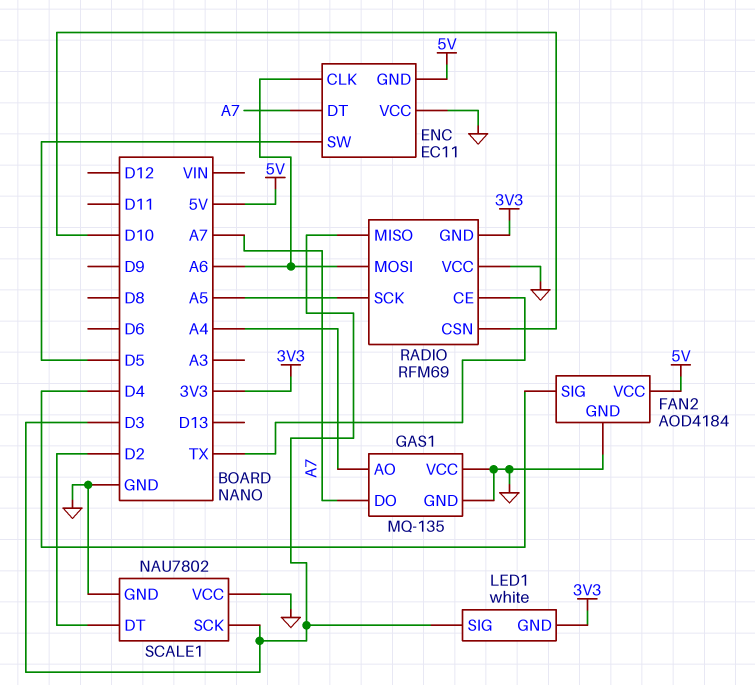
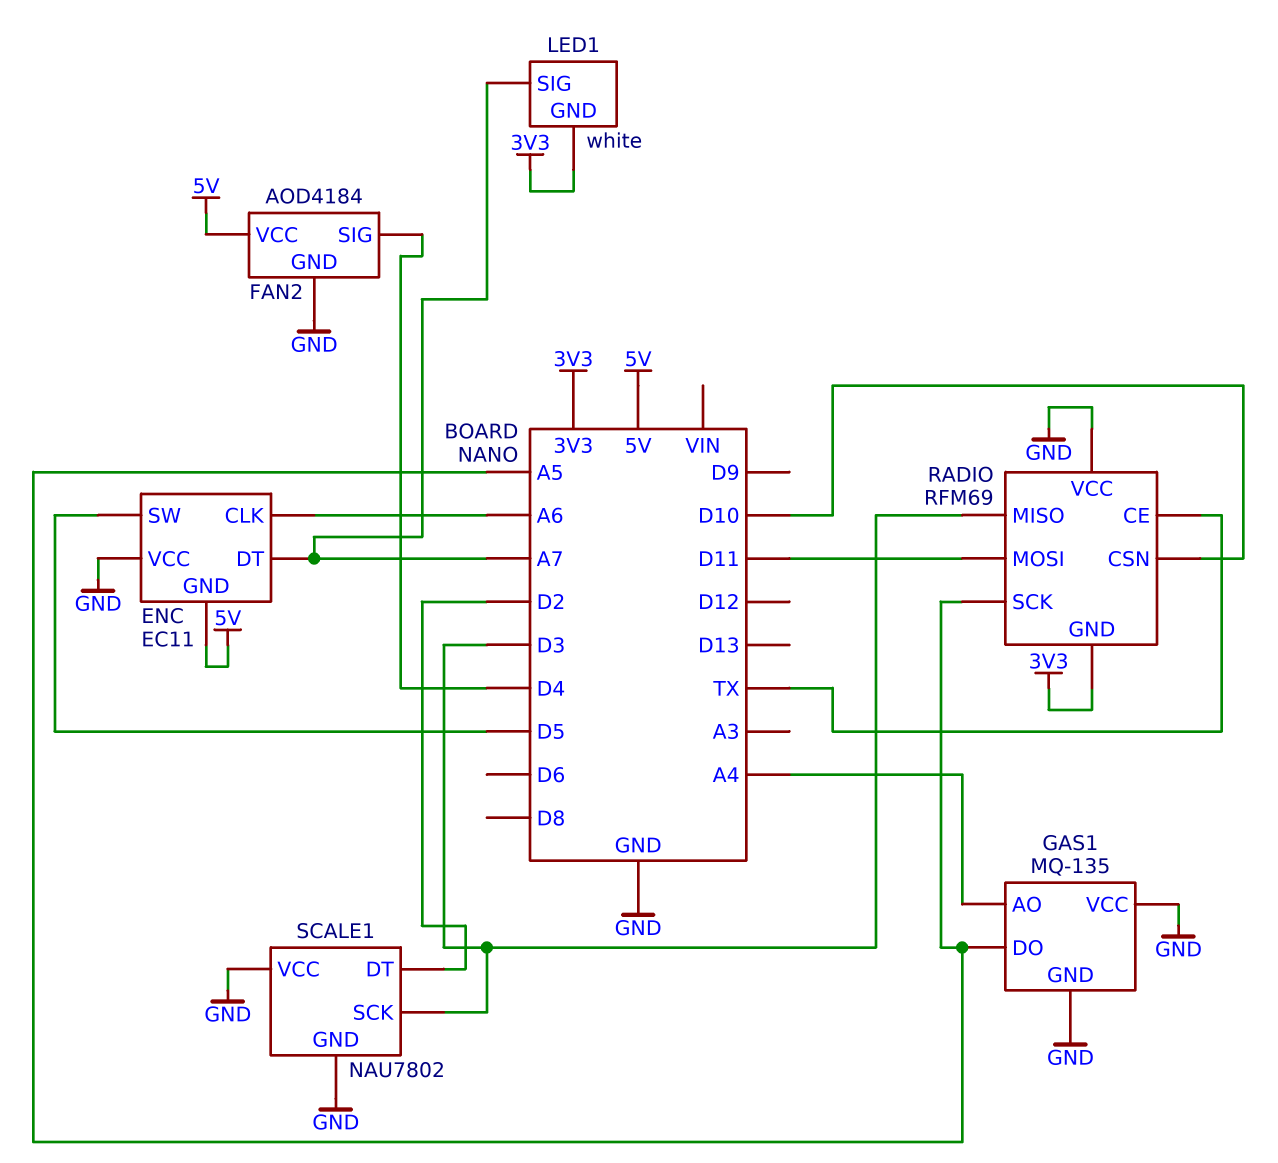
GAS1 pin DO: A7 -> A5
LED1 pin SIG: D3 -> A7
RADIO pin MOSI: A6 -> D11

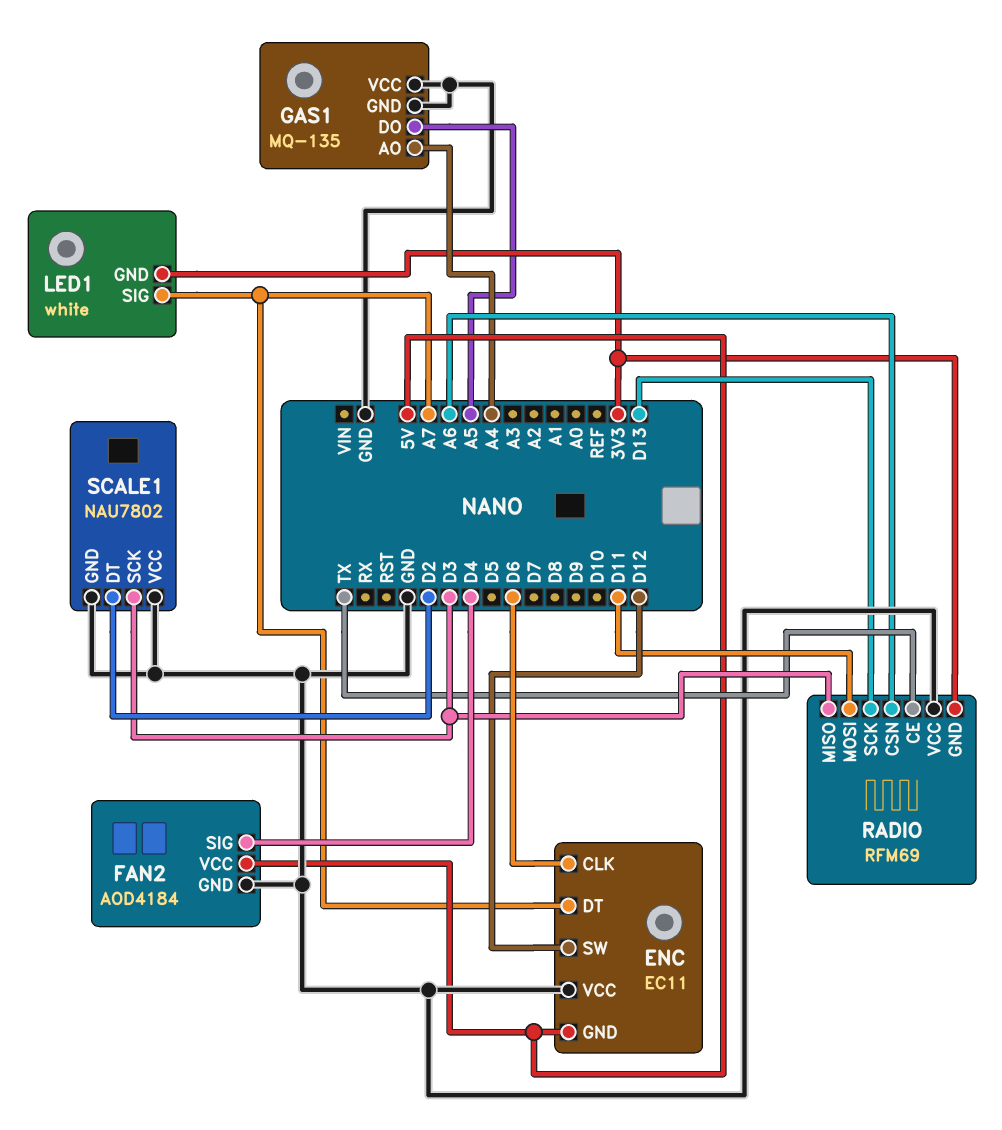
ENC pin CLK: A6 -> D6
ENC pin SW: D5 -> D12
RADIO pin CSN: D10 -> A6
RADIO pin SCK: A5 -> D13

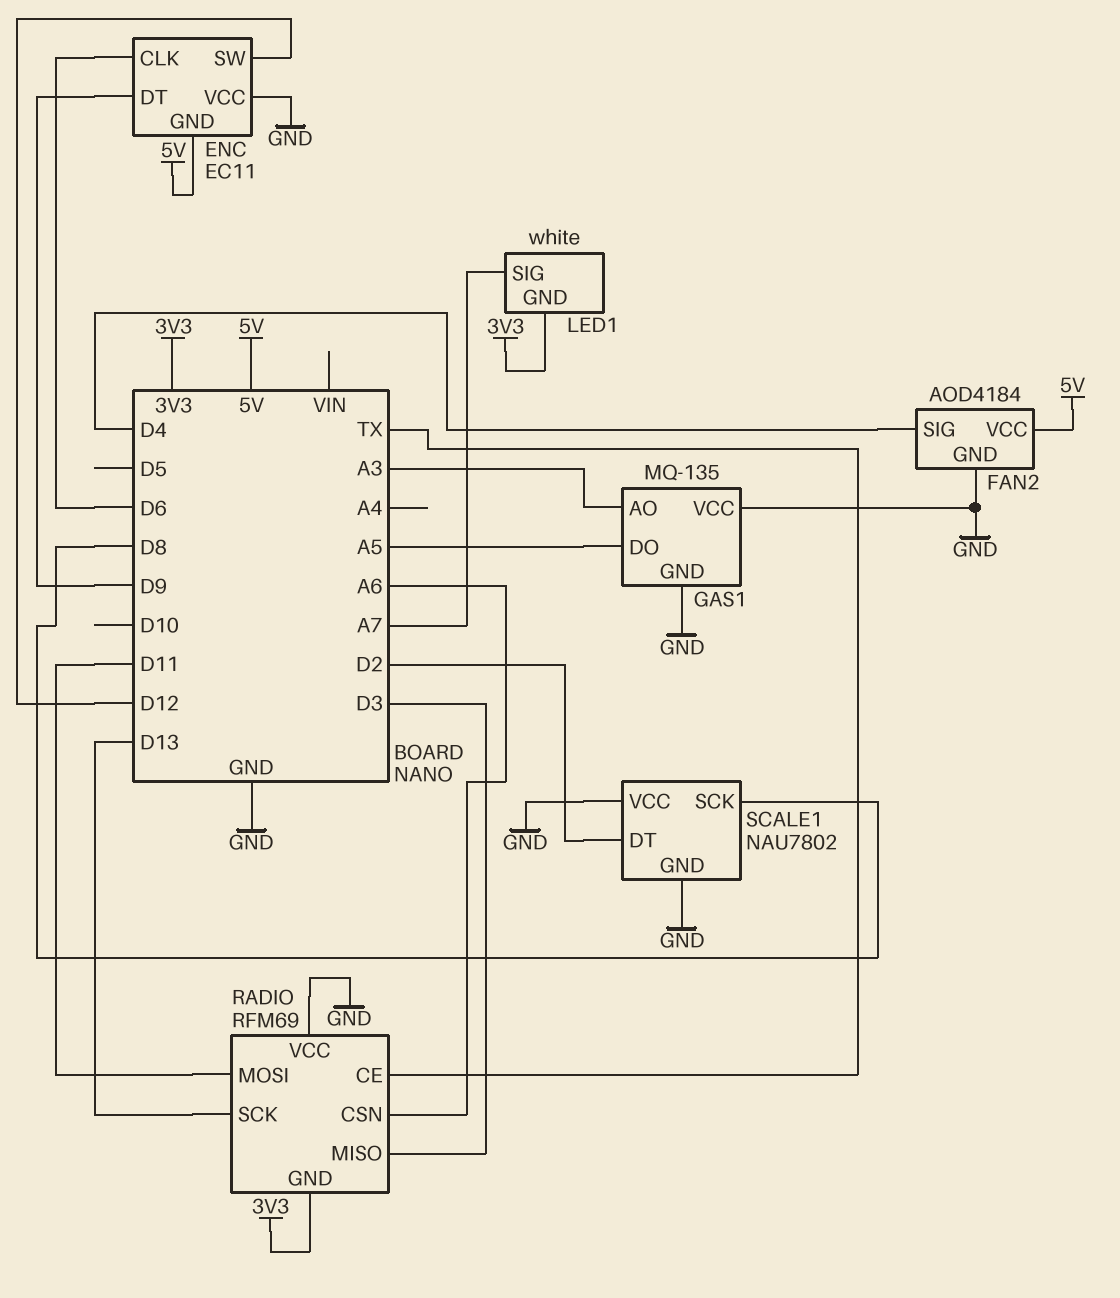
ENC pin DT: A7 -> D9
GAS1 pin AO: A4 -> A3
SCALE1 pin SCK: D3 -> D8

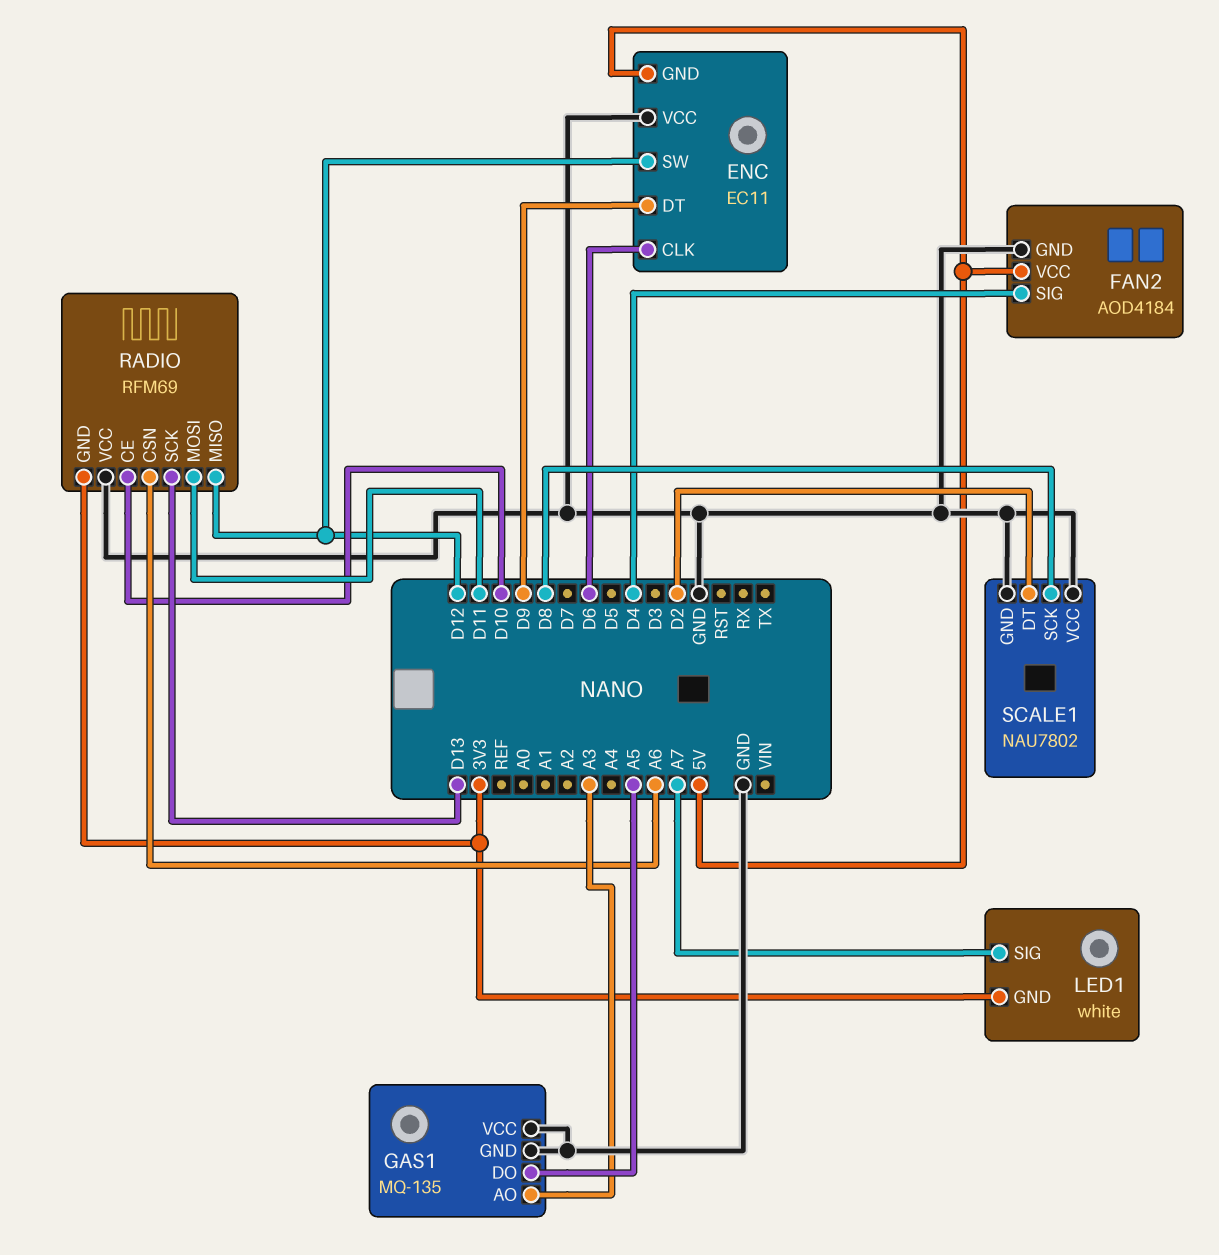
RADIO pin CE: TX -> D10
RADIO pin MISO: D3 -> D12

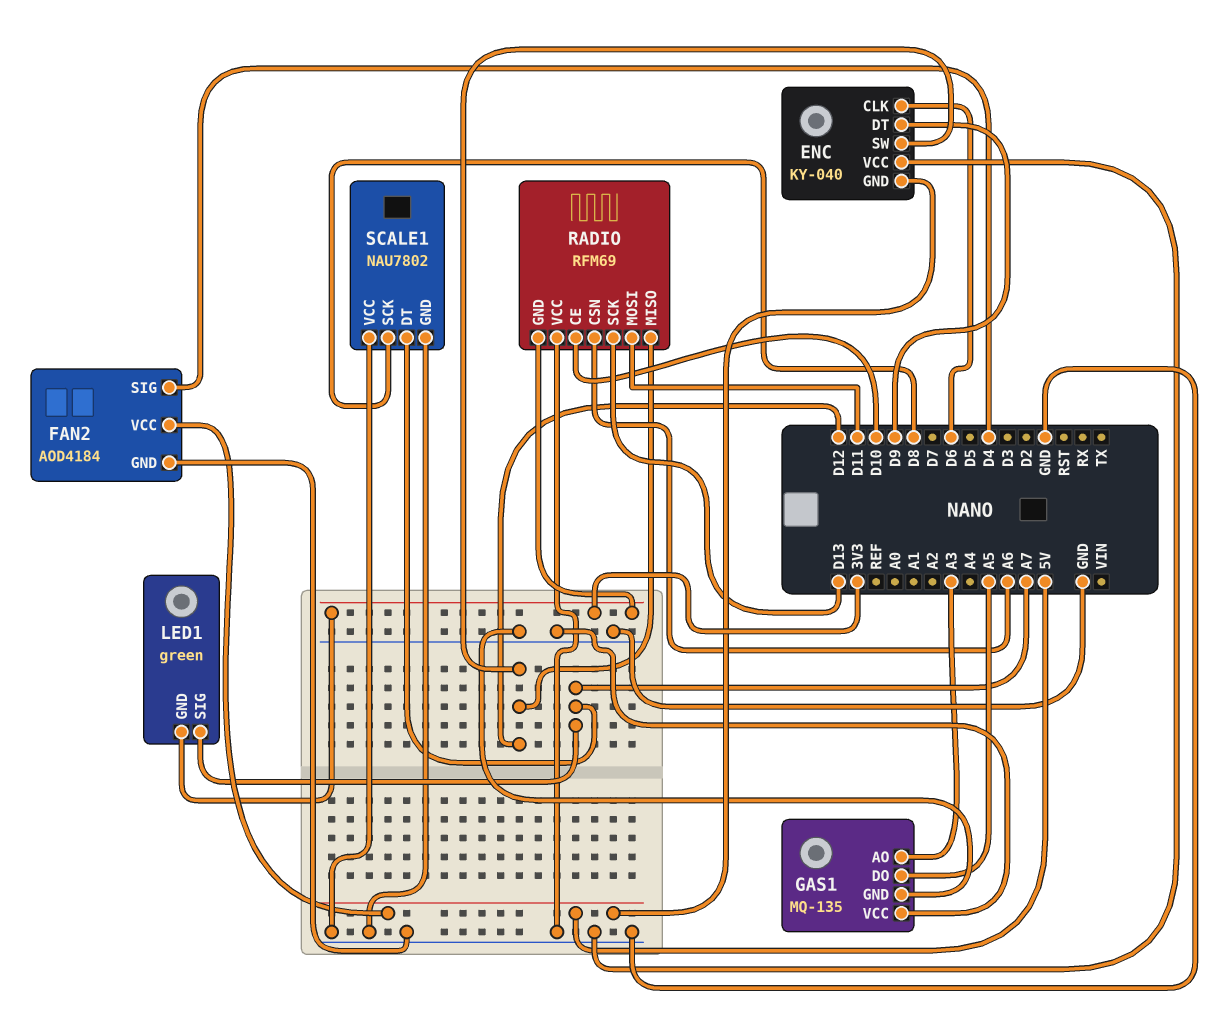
ENC: EC11 -> KY-040
LED1: white -> green
SCALE1 pin DT: D2 -> A7

